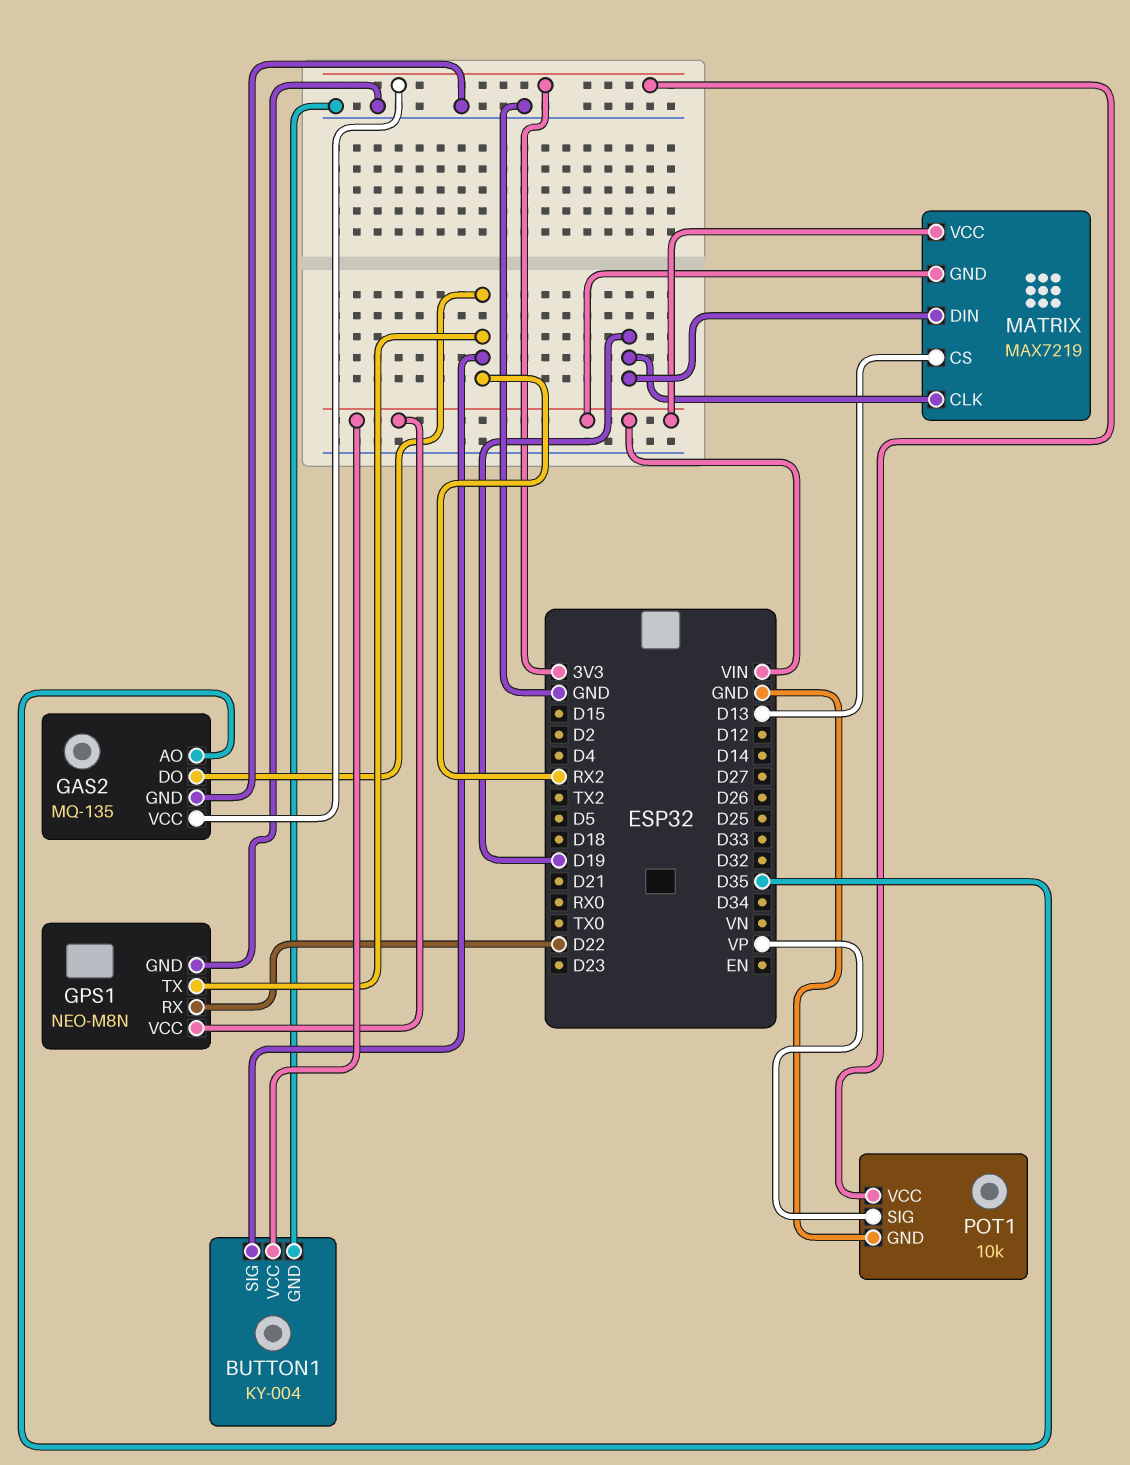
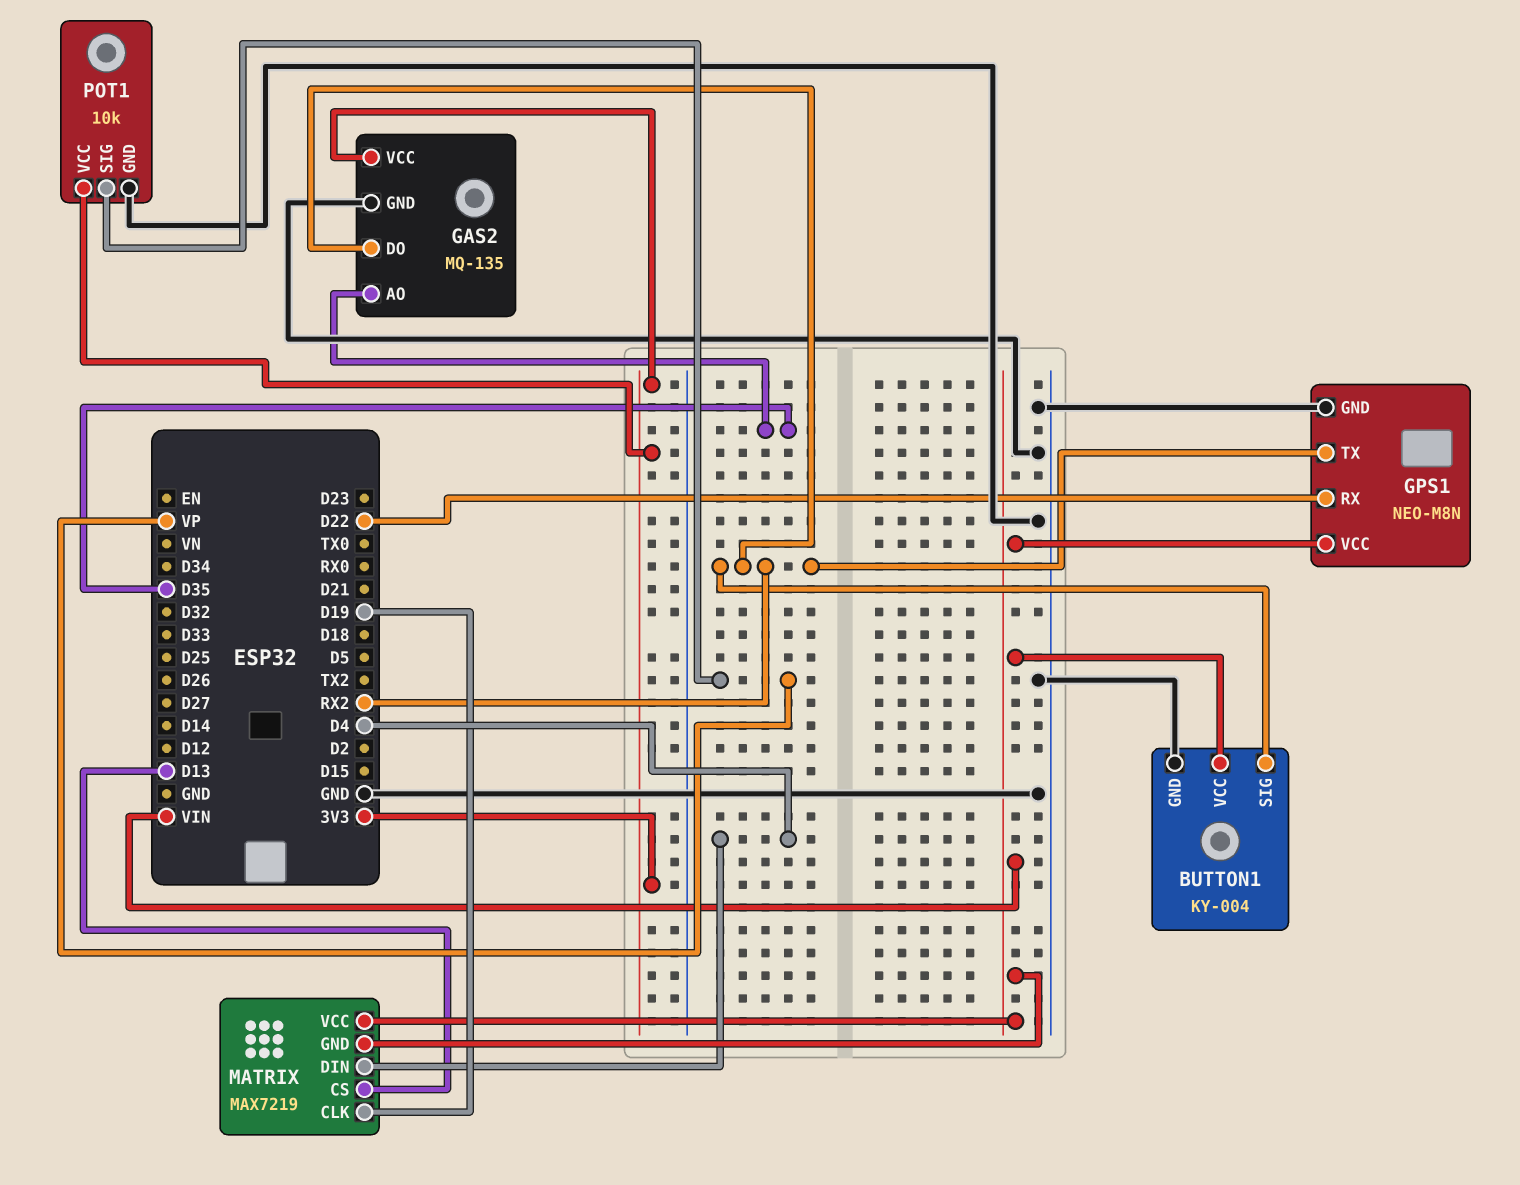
MATRIX pin DIN: D19 -> D4

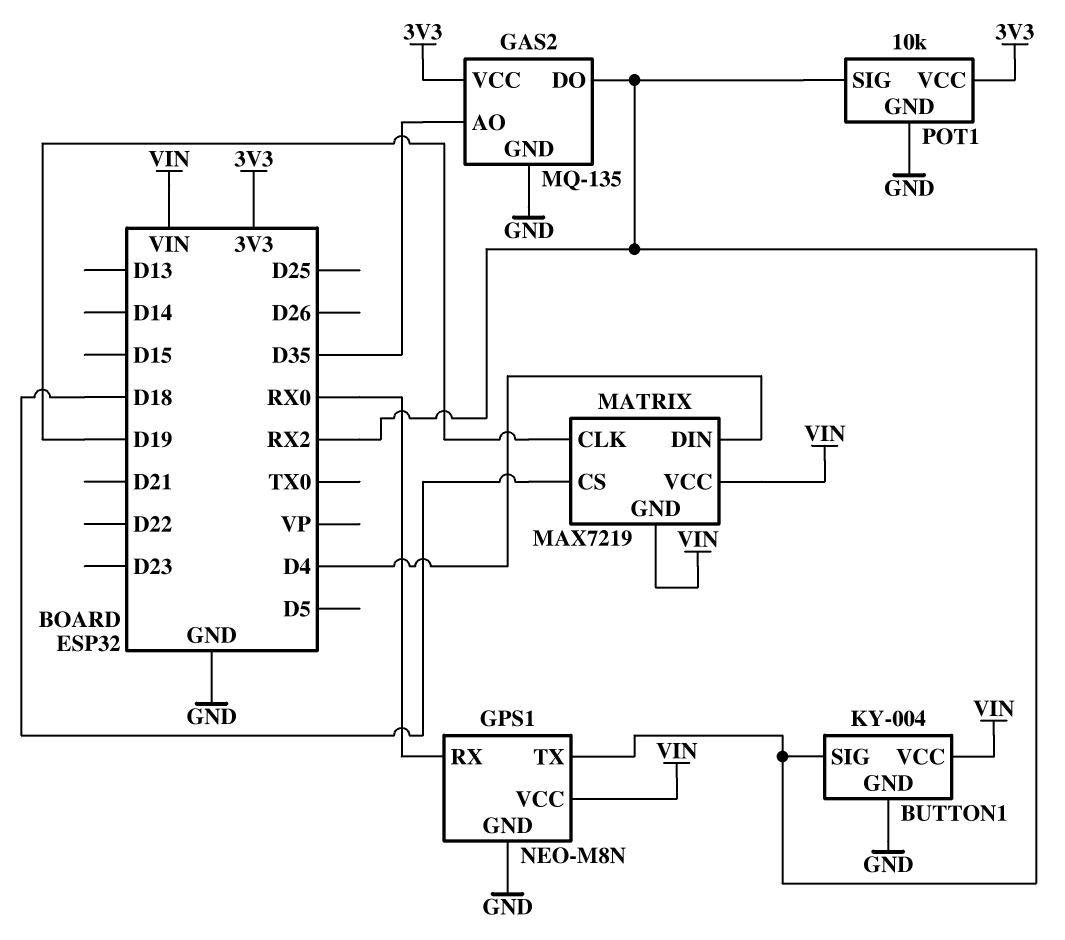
GPS1 pin RX: D22 -> RX0
MATRIX pin CS: D13 -> D18
POT1 pin SIG: VP -> RX2

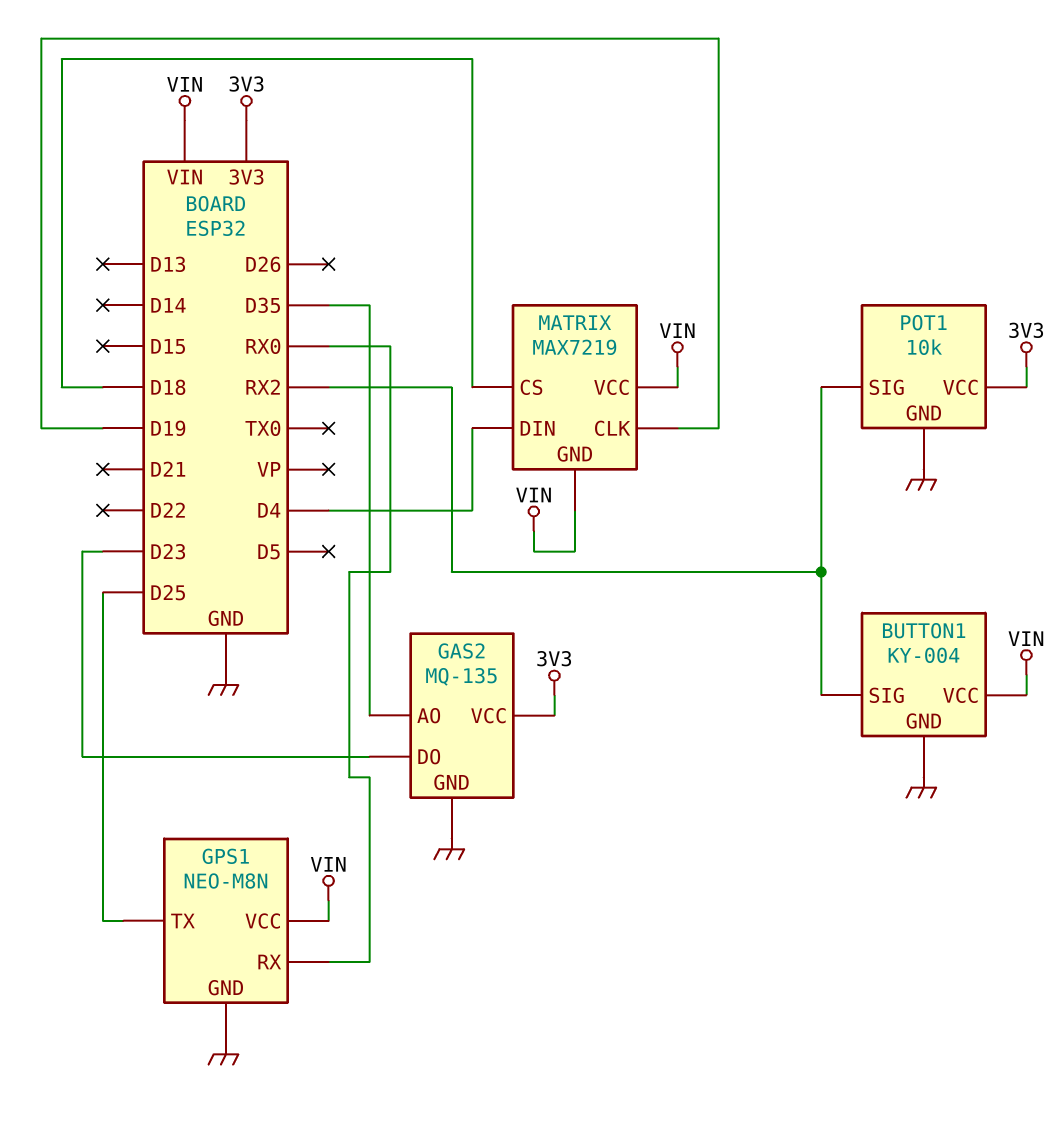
GAS2 pin DO: RX2 -> D23
GPS1 pin TX: RX2 -> D25

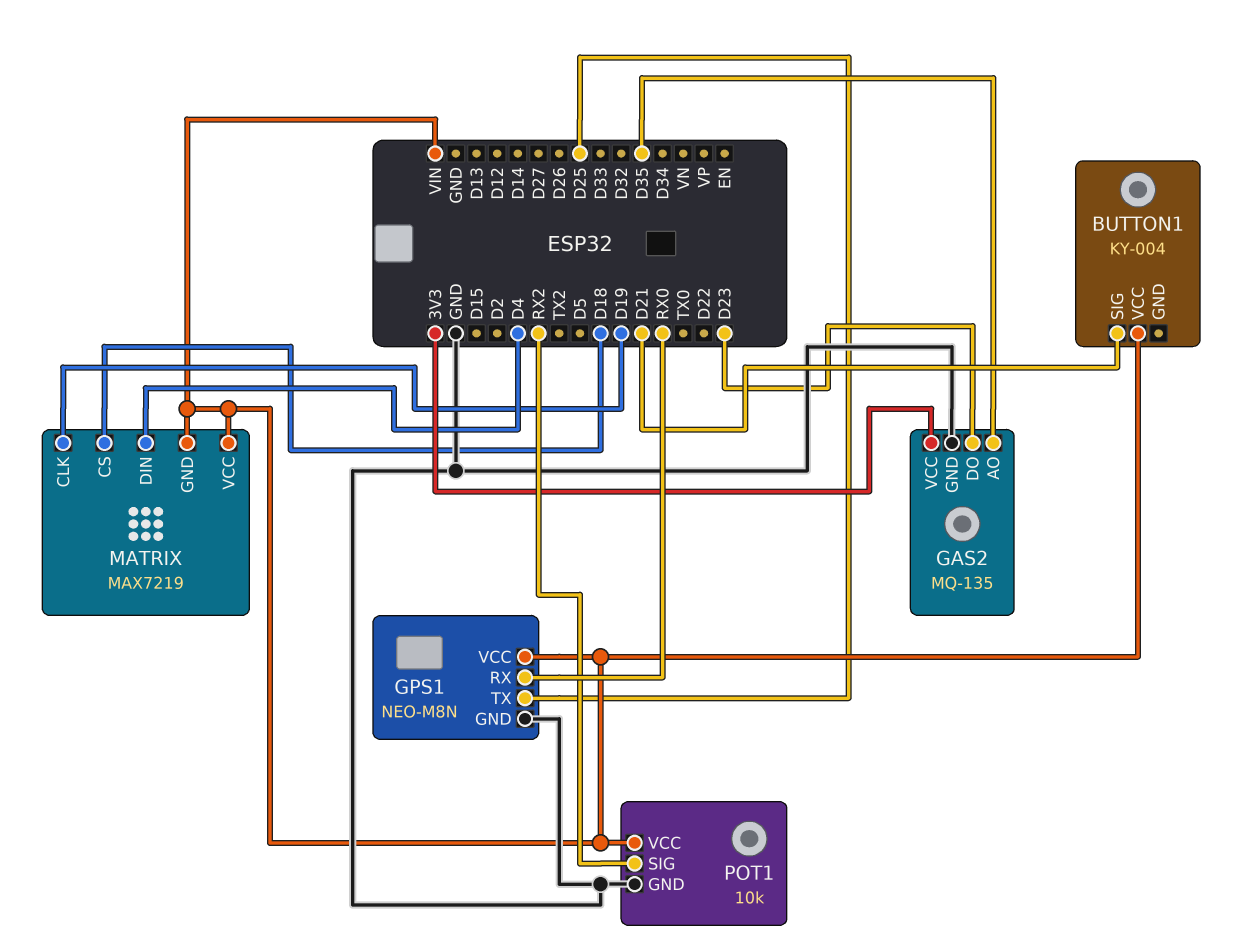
BUTTON1 pin GND: GND -> none
BUTTON1 pin SIG: RX2 -> D21
POT1 pin VCC: 3V3 -> VIN

